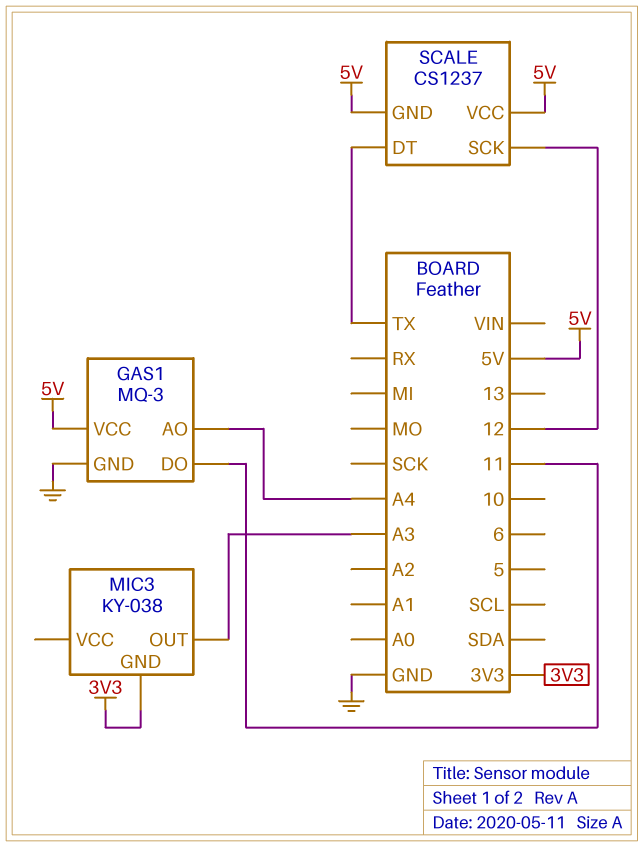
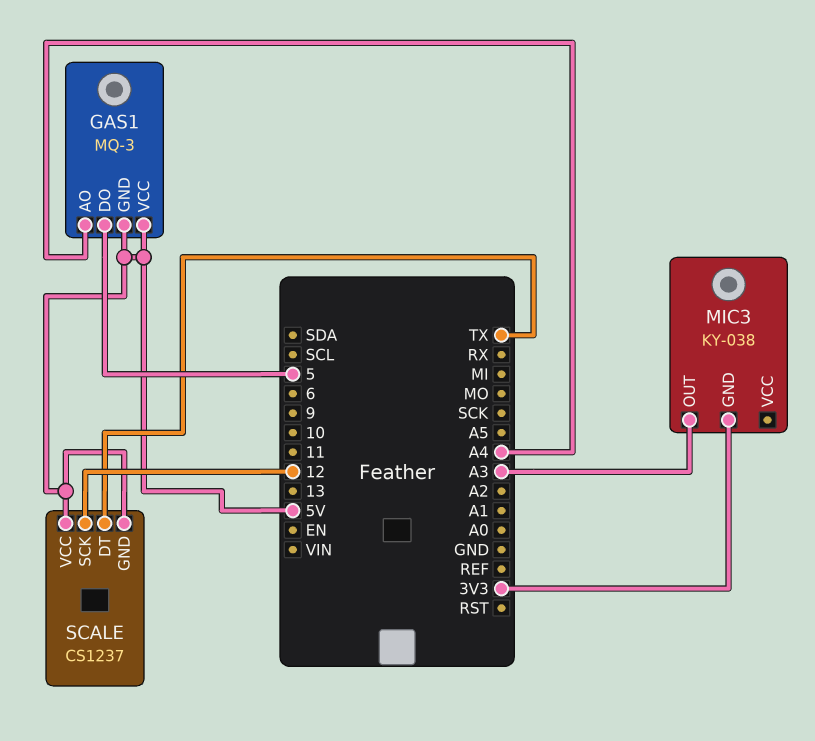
GAS1 pin DO: 11 -> 5
GAS1 pin GND: GND -> 5V

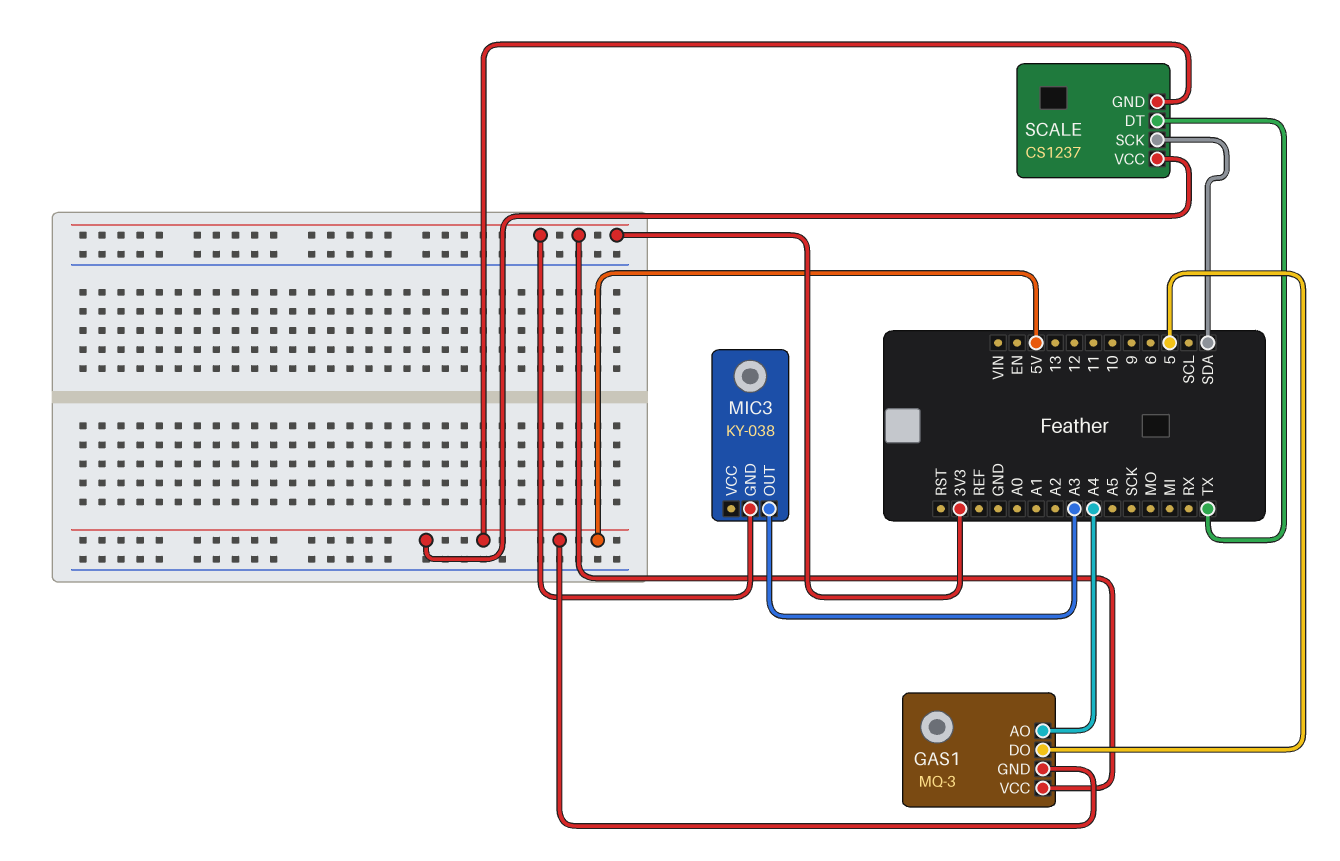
GAS1 pin VCC: 5V -> 3V3
SCALE pin SCK: 12 -> SDA

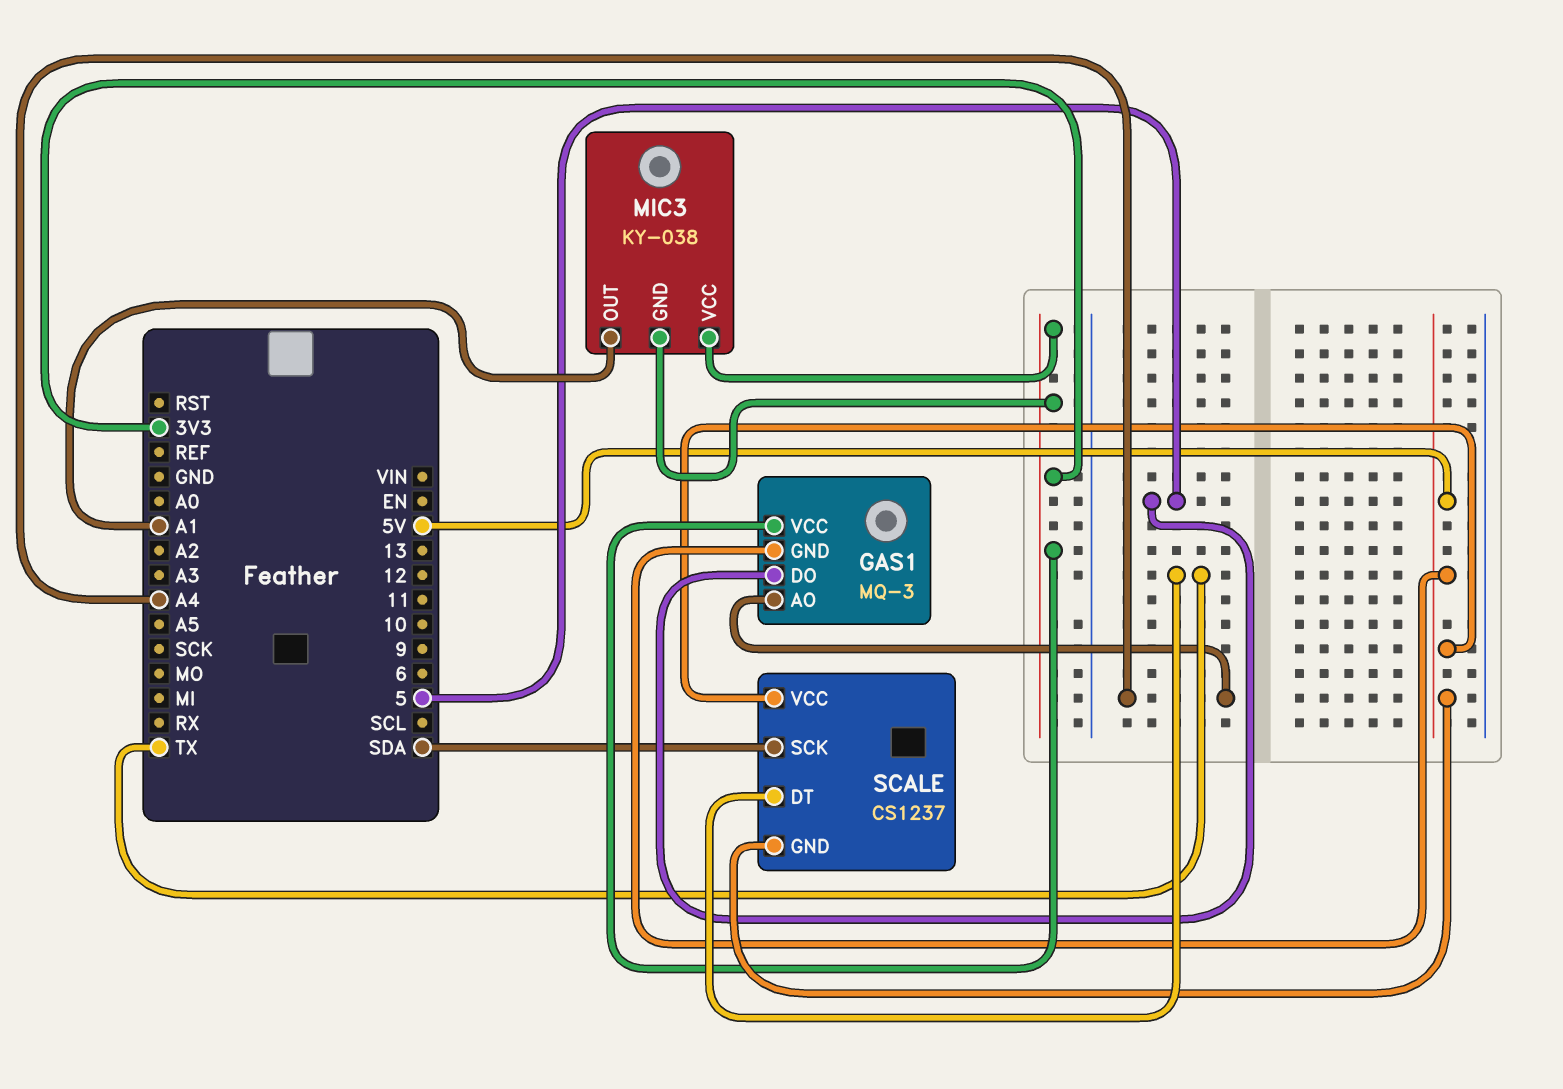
MIC3 pin OUT: A3 -> A1
MIC3 pin VCC: none -> 3V3

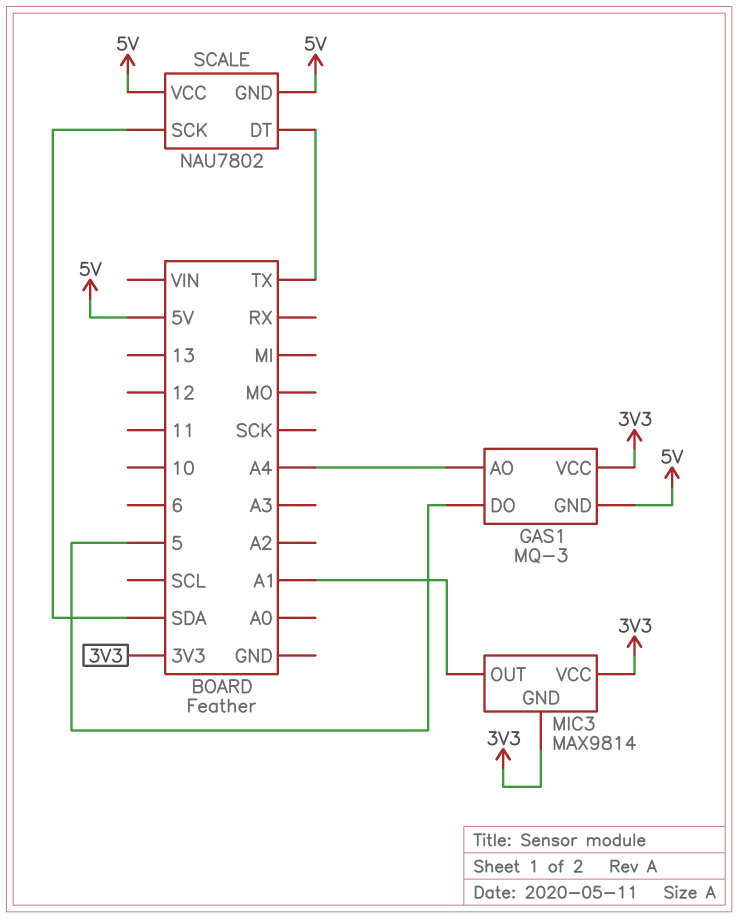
MIC3: KY-038 -> MAX9814
SCALE: CS1237 -> NAU7802

